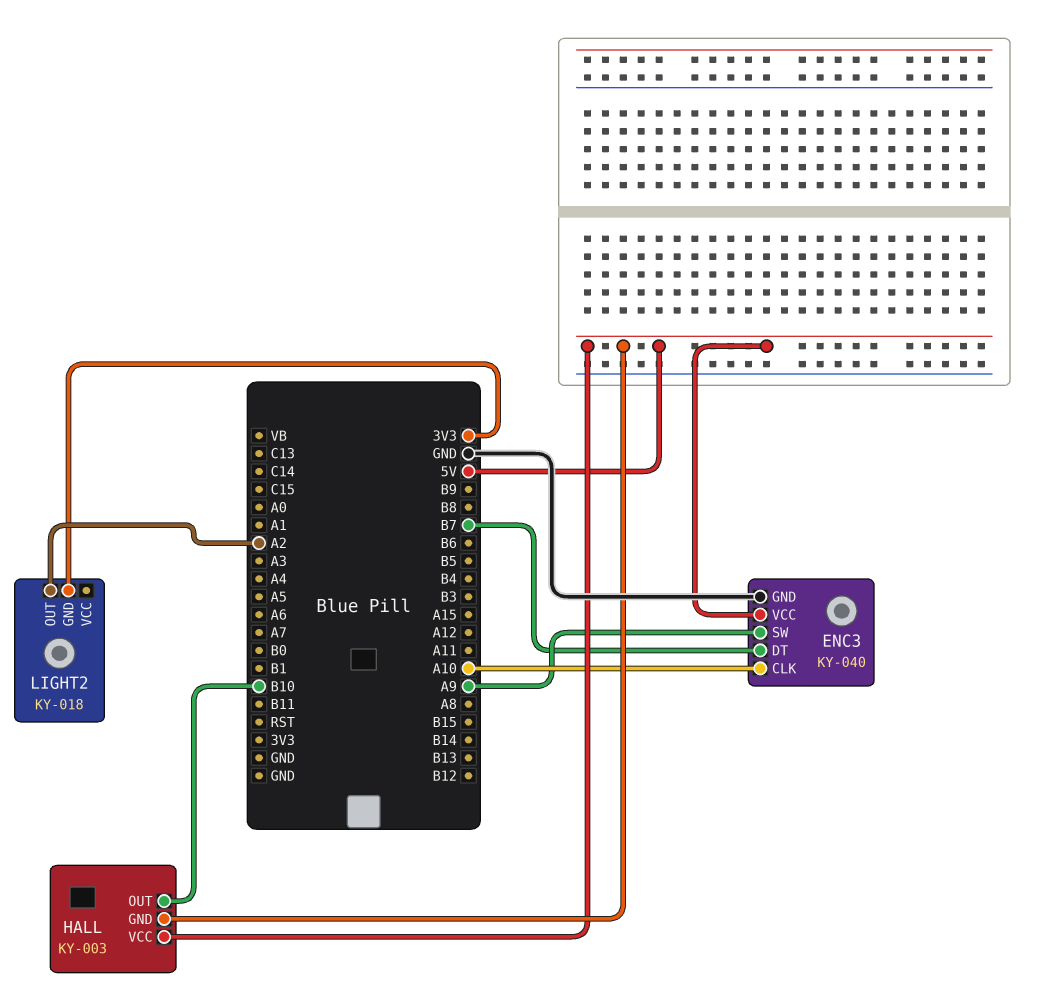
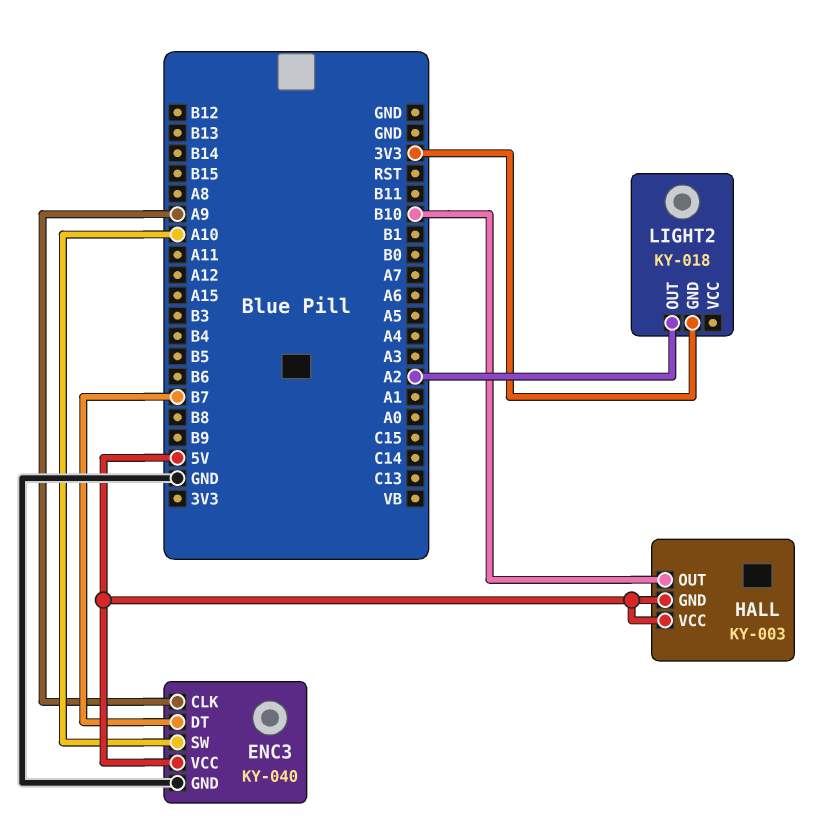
ENC3 pin CLK: A10 -> A9
ENC3 pin SW: A9 -> A10

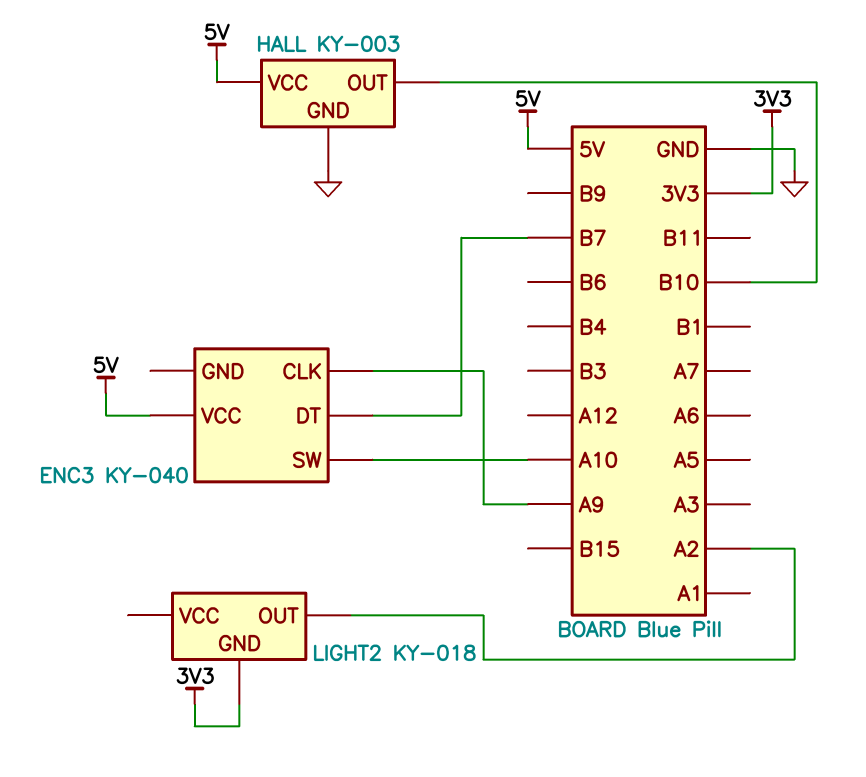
ENC3 pin GND: GND -> none
HALL pin GND: 5V -> GND

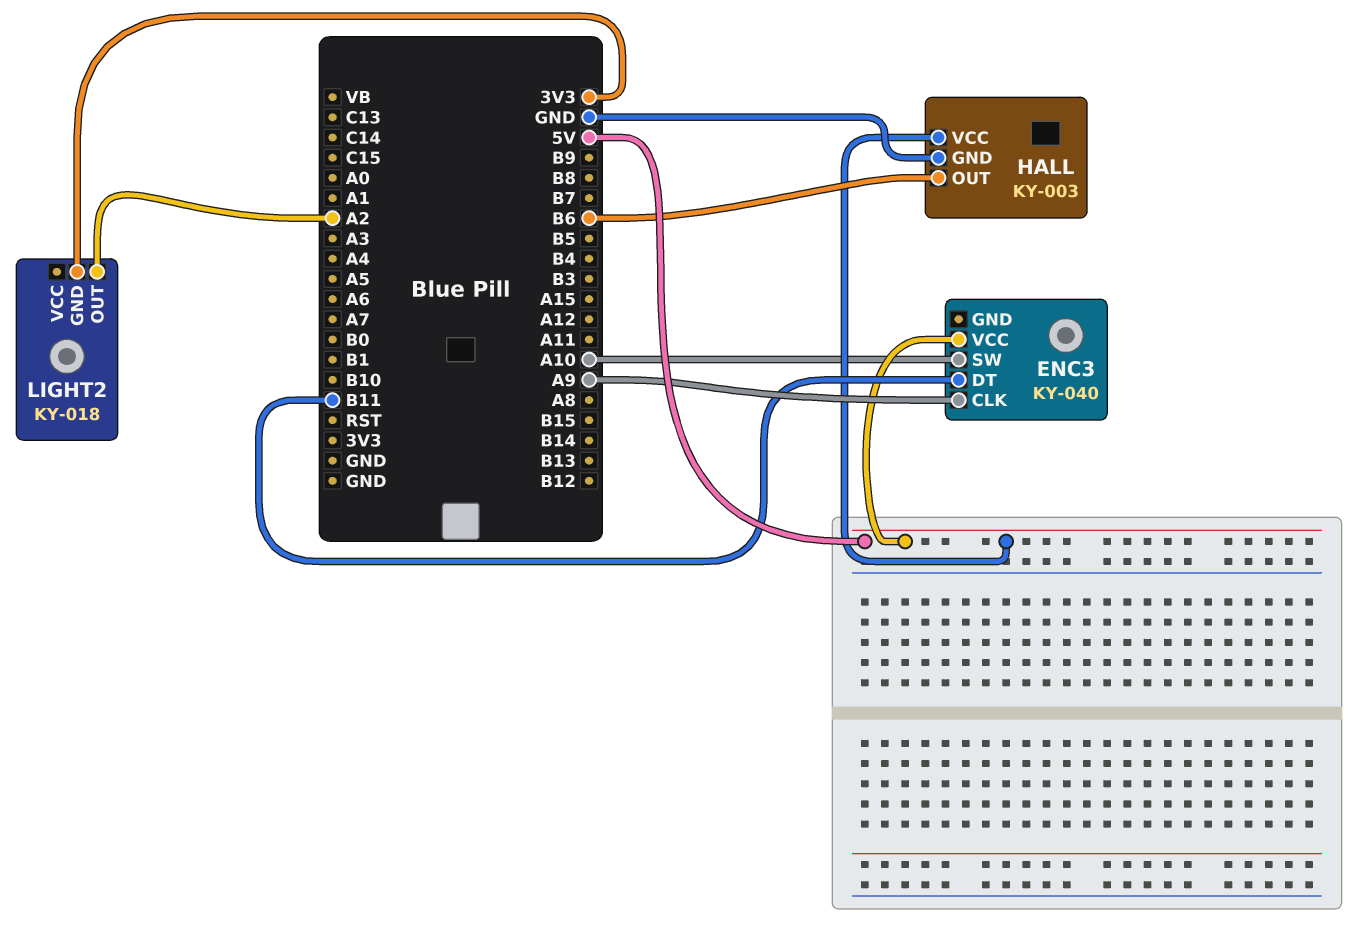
ENC3 pin DT: B7 -> B11
HALL pin OUT: B10 -> B6

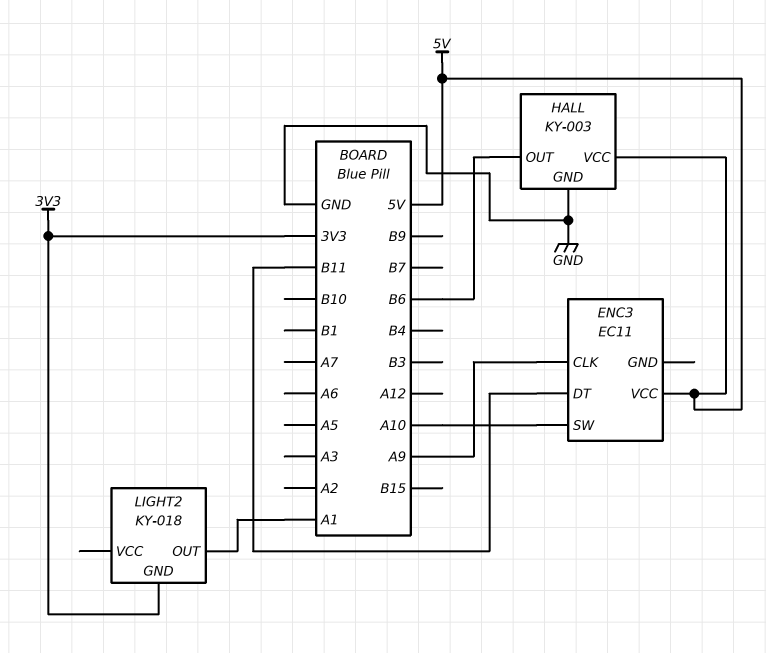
ENC3: KY-040 -> EC11
LIGHT2 pin OUT: A2 -> A1

